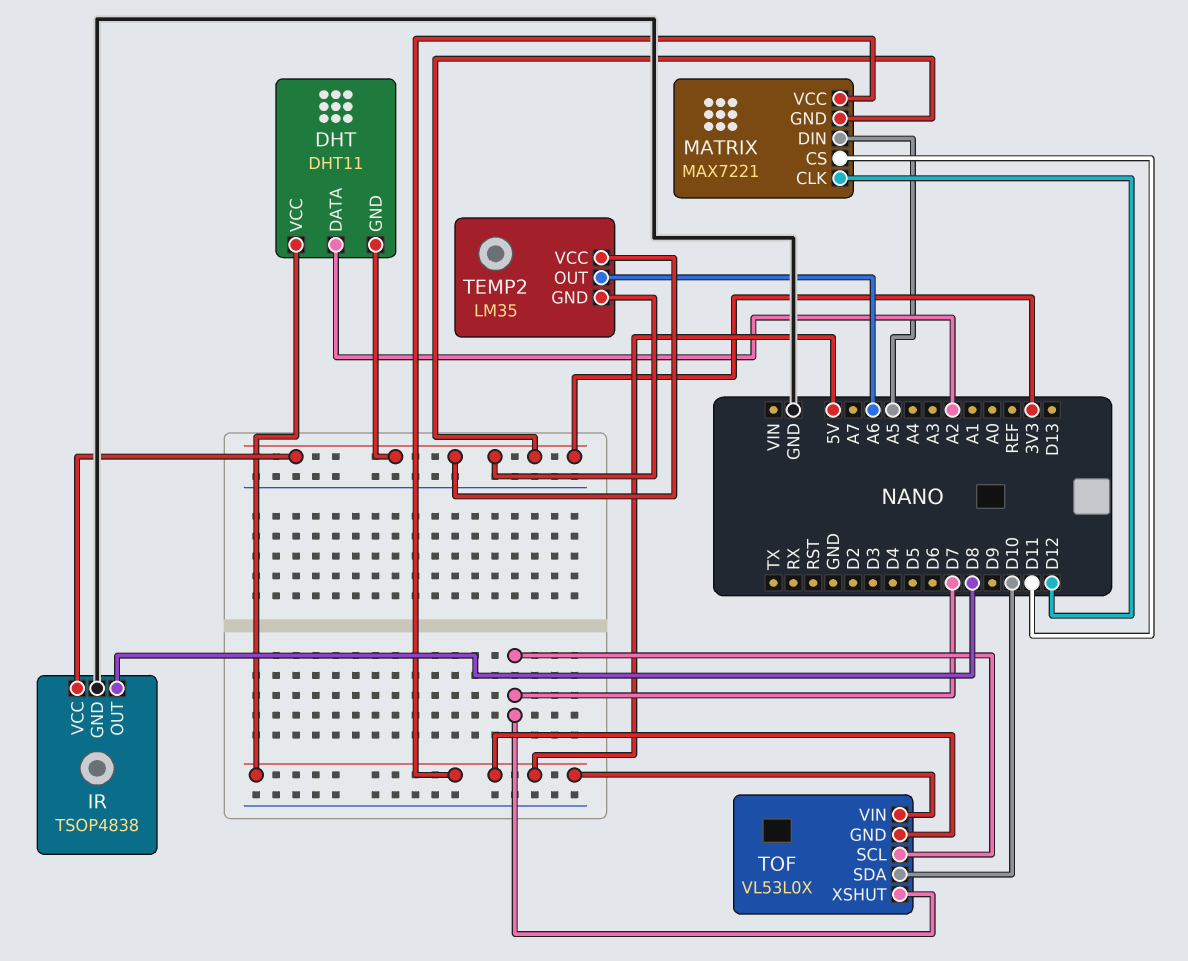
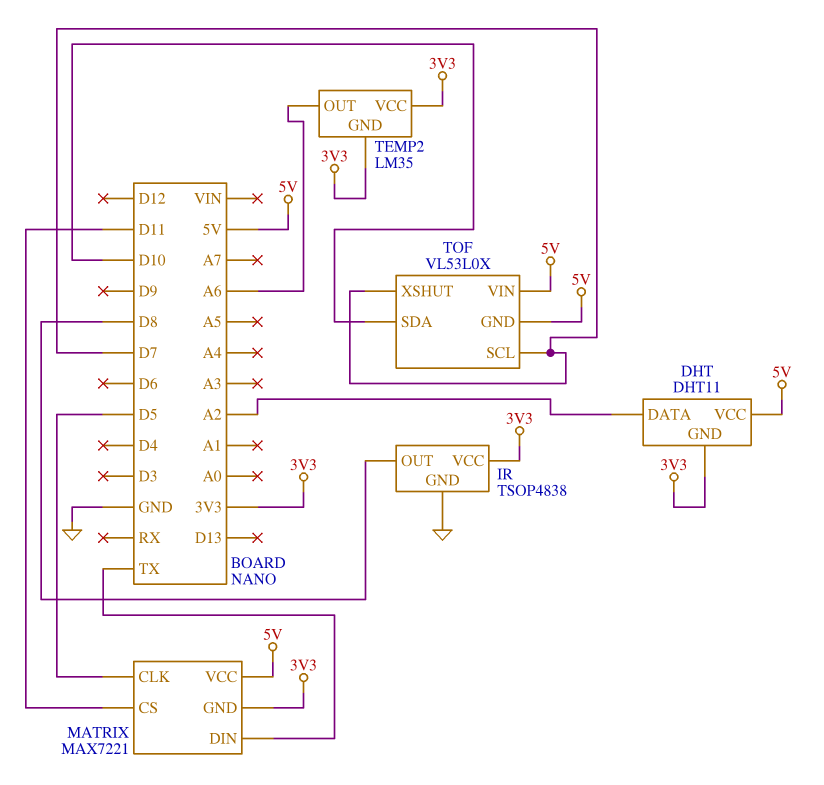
MATRIX pin CLK: D12 -> D5
MATRIX pin DIN: A5 -> TX

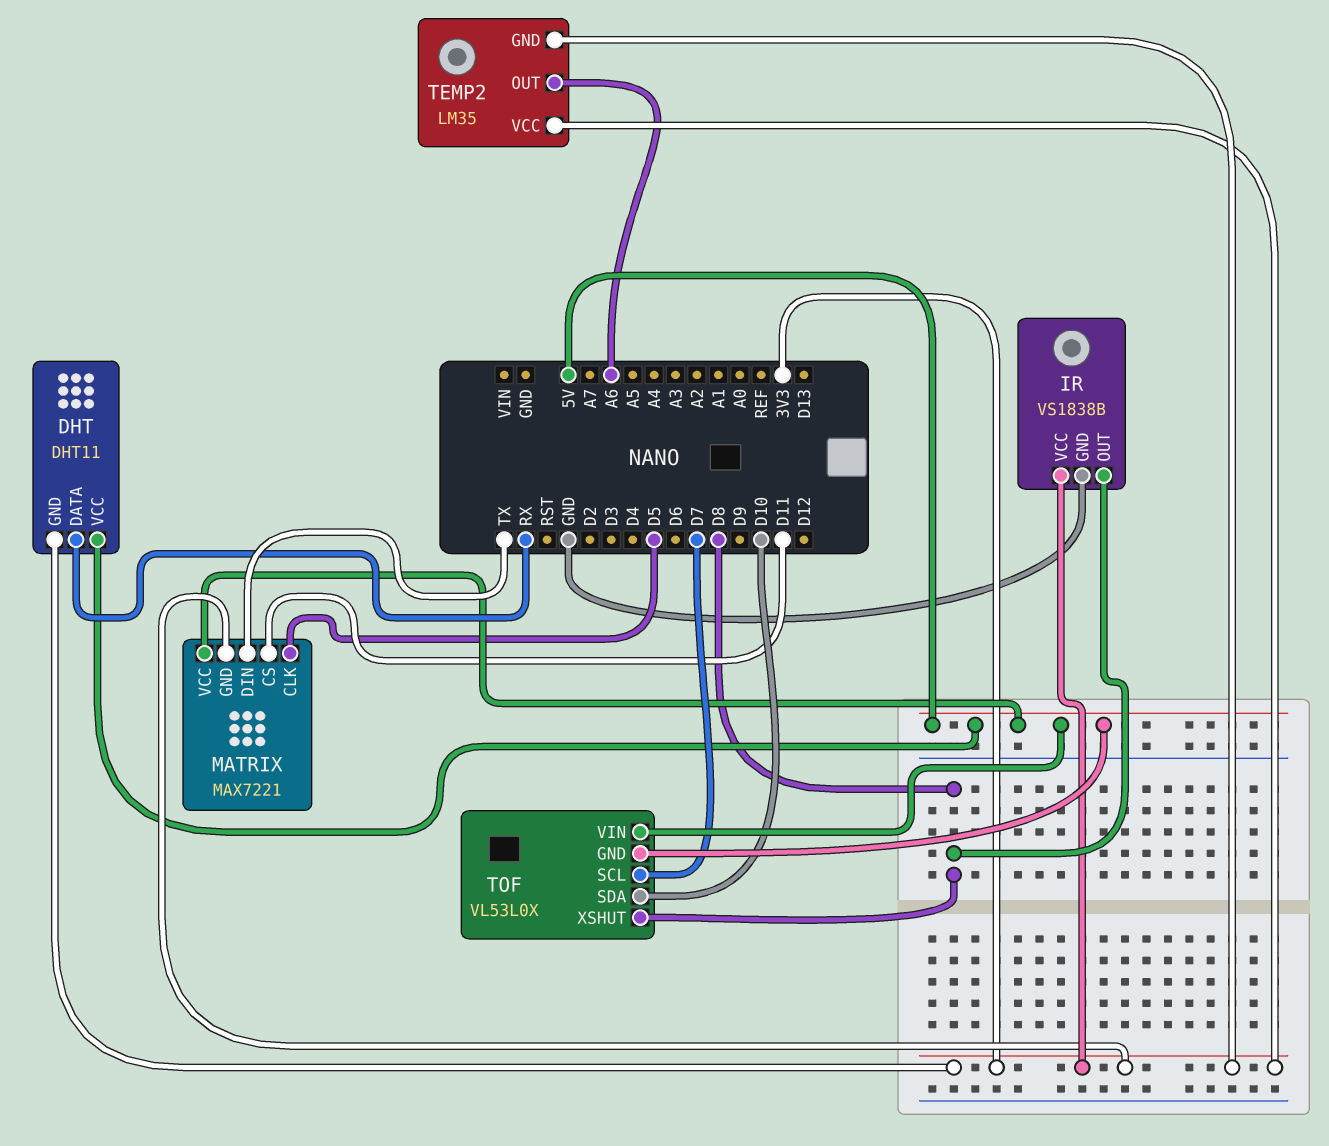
DHT pin DATA: A2 -> RX
IR: TSOP4838 -> VS1838B
TOF pin XSHUT: D7 -> D8

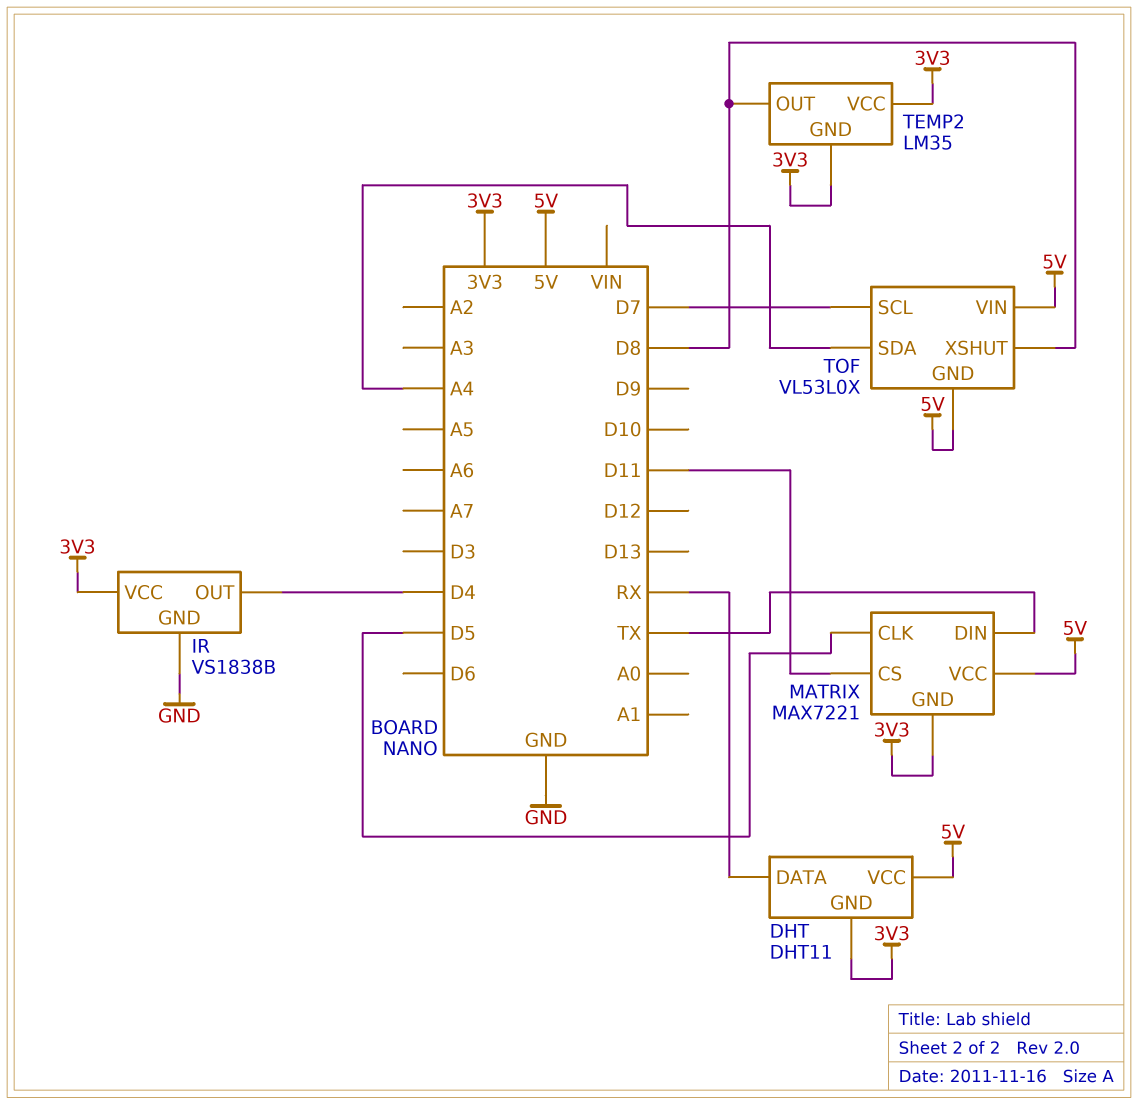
IR pin OUT: D8 -> D4
TEMP2 pin OUT: A6 -> D8
TOF pin SDA: D10 -> A4

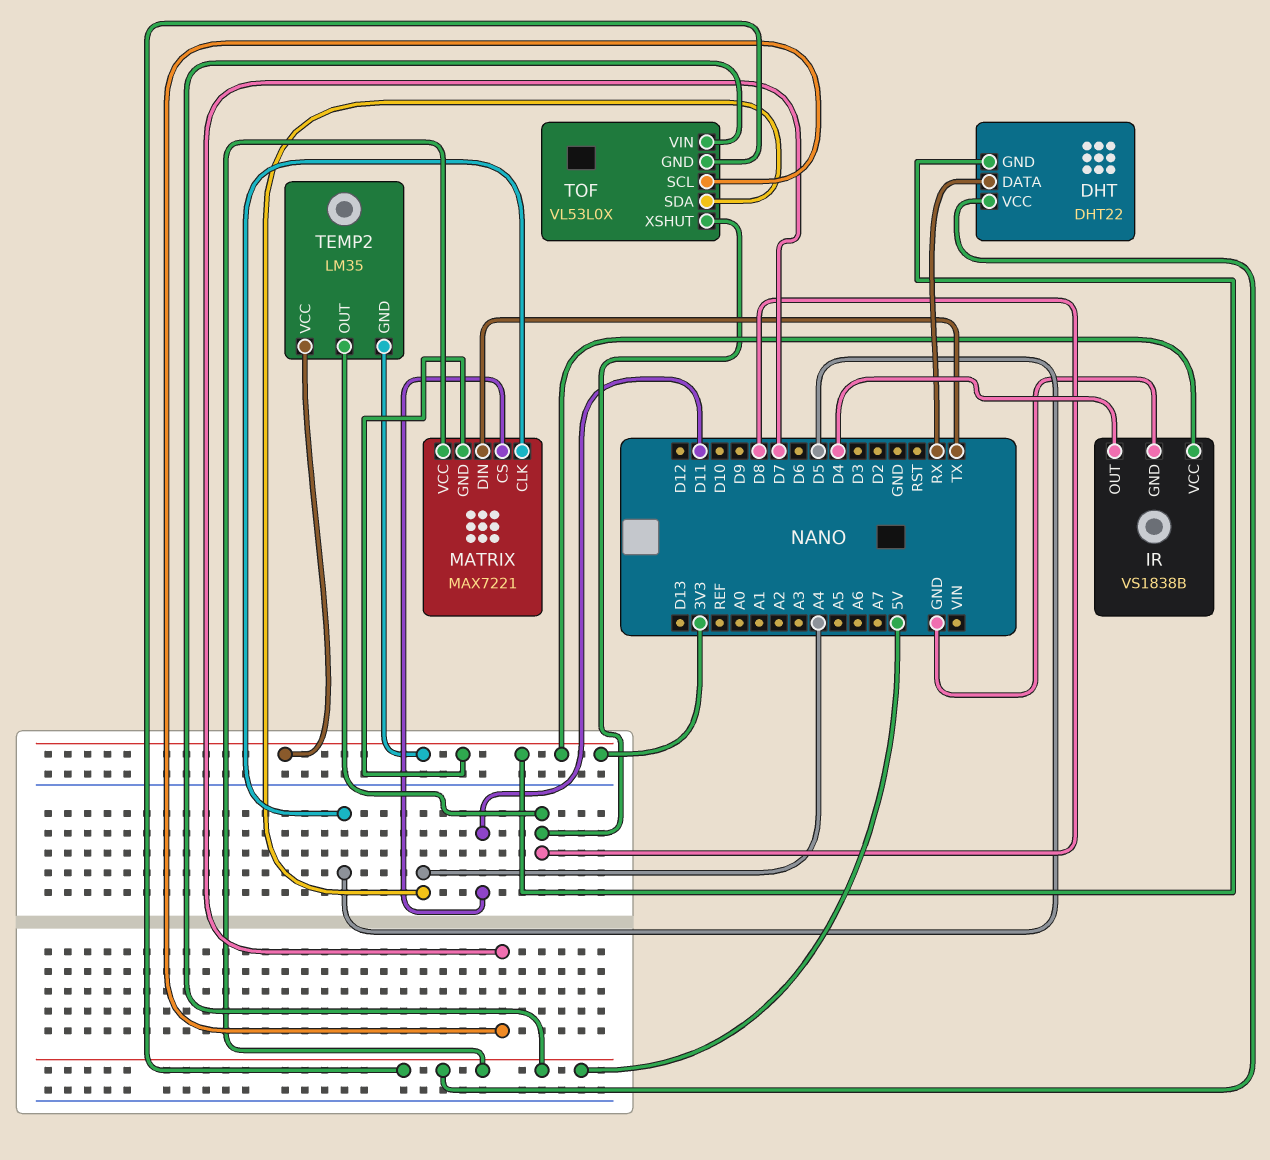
DHT: DHT11 -> DHT22

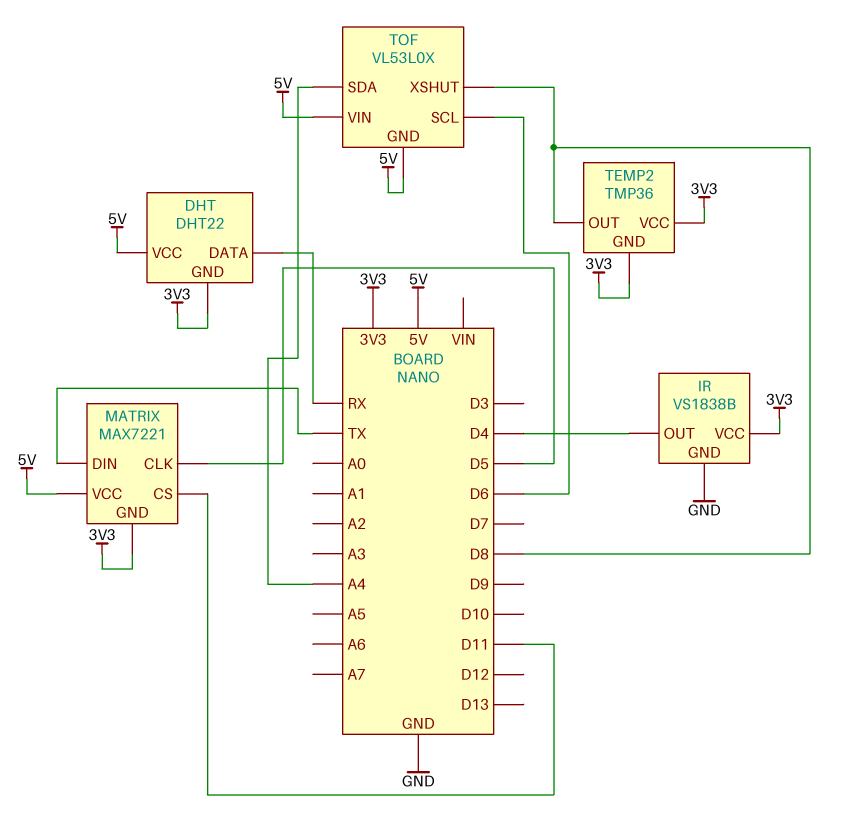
TEMP2: LM35 -> TMP36
TOF pin SCL: D7 -> D6

